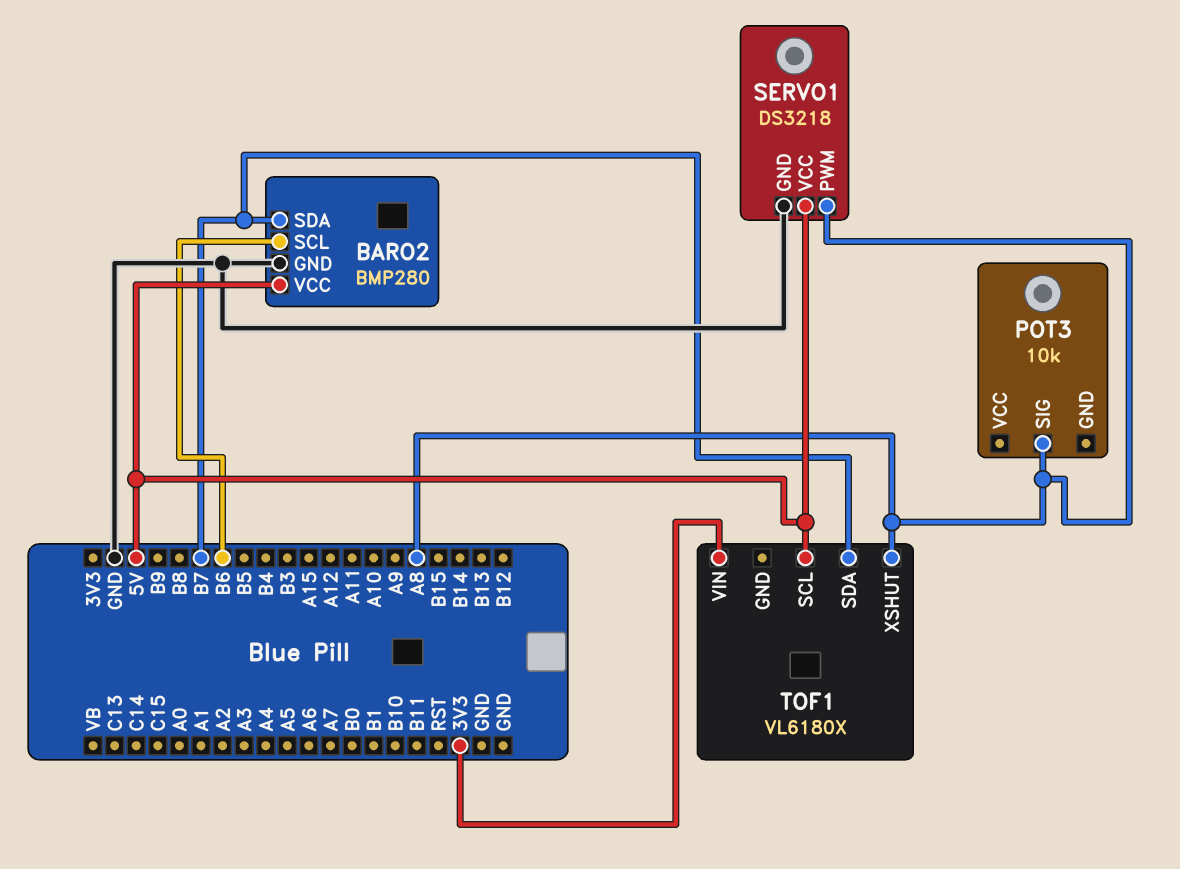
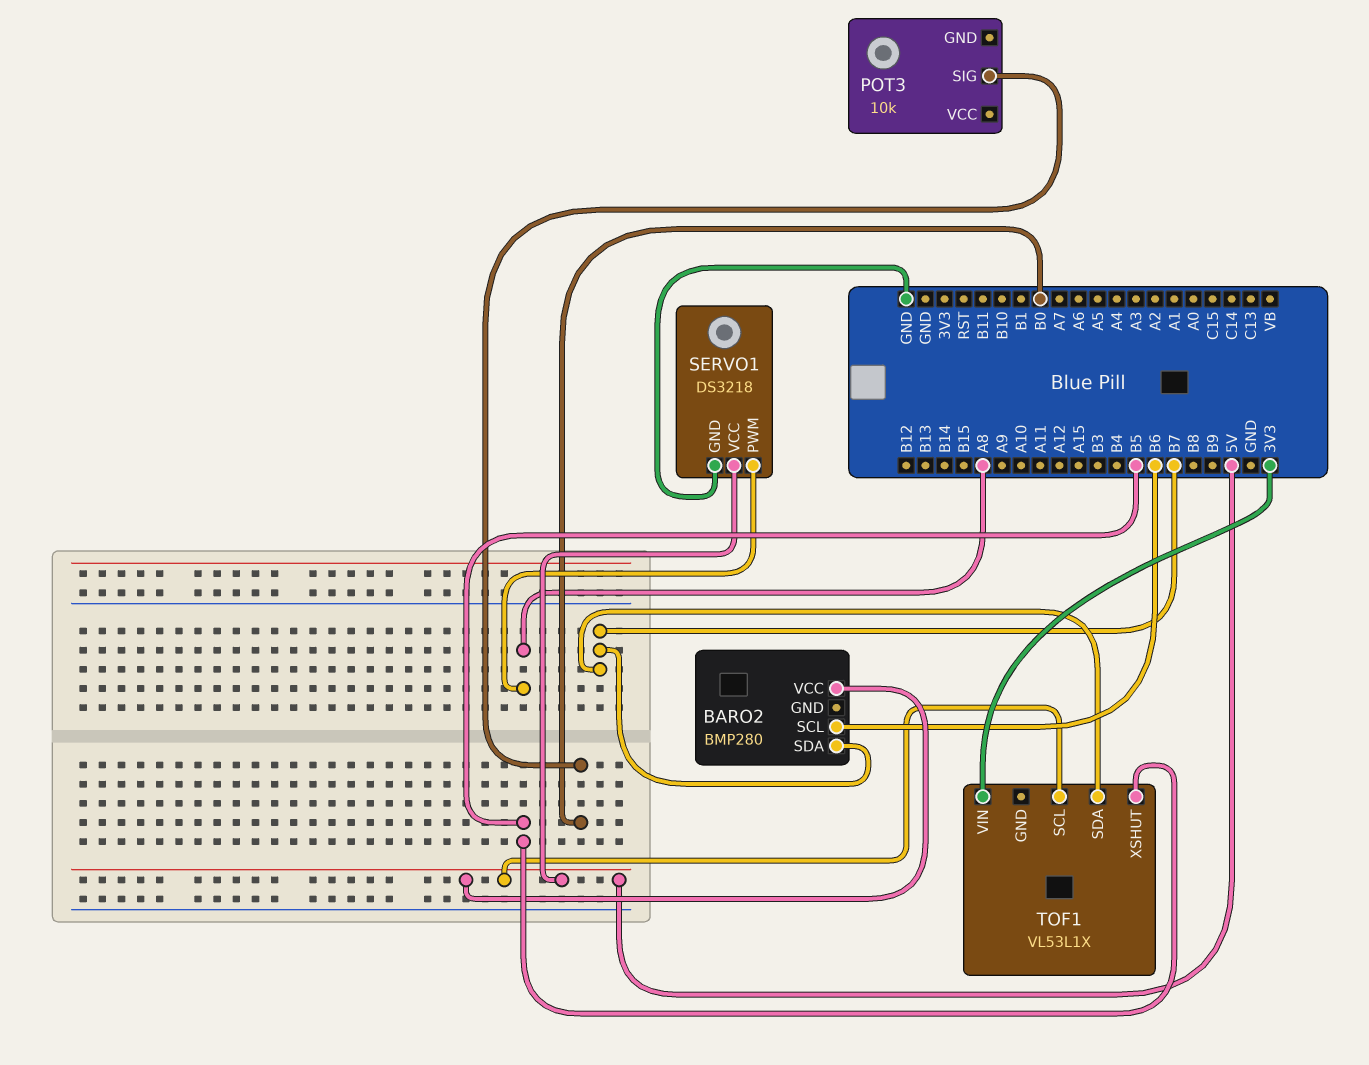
BARO2 pin GND: GND -> none
POT3 pin SIG: A8 -> B0
TOF1: VL6180X -> VL53L1X
TOF1 pin XSHUT: A8 -> B5

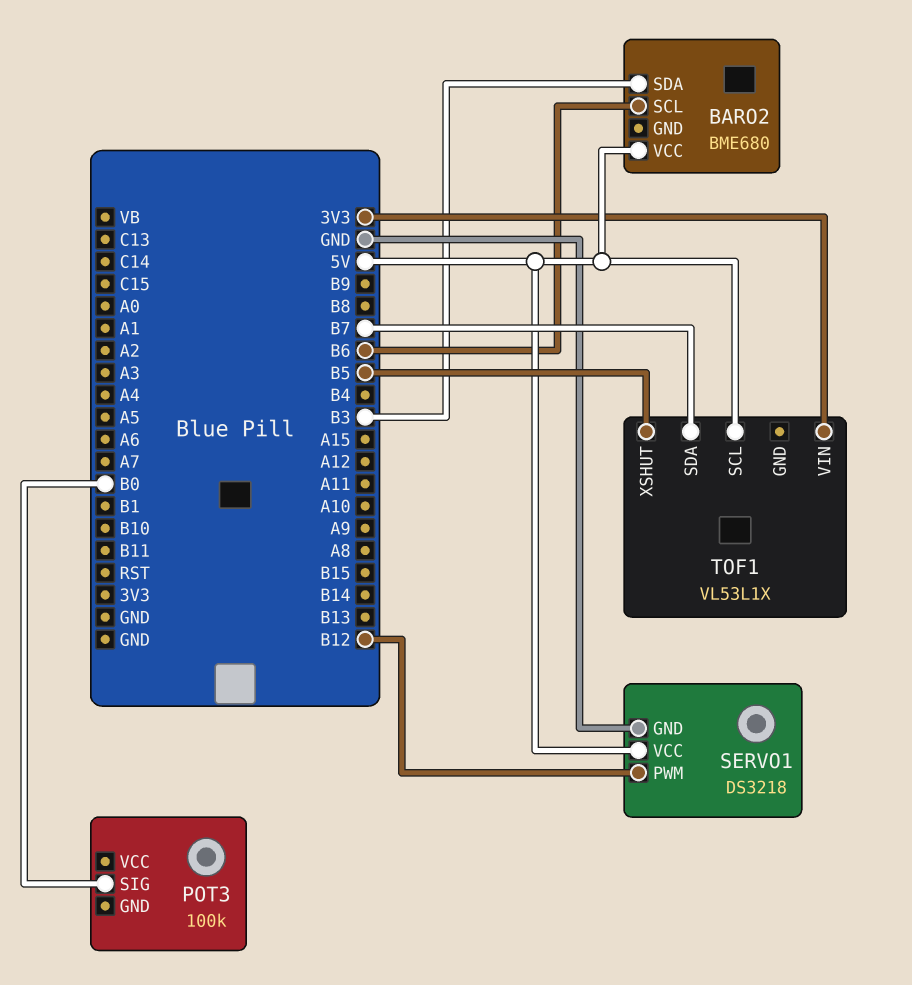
BARO2: BMP280 -> BME680
BARO2 pin SDA: B7 -> B3
POT3: 10k -> 100k
SERVO1 pin PWM: A8 -> B12

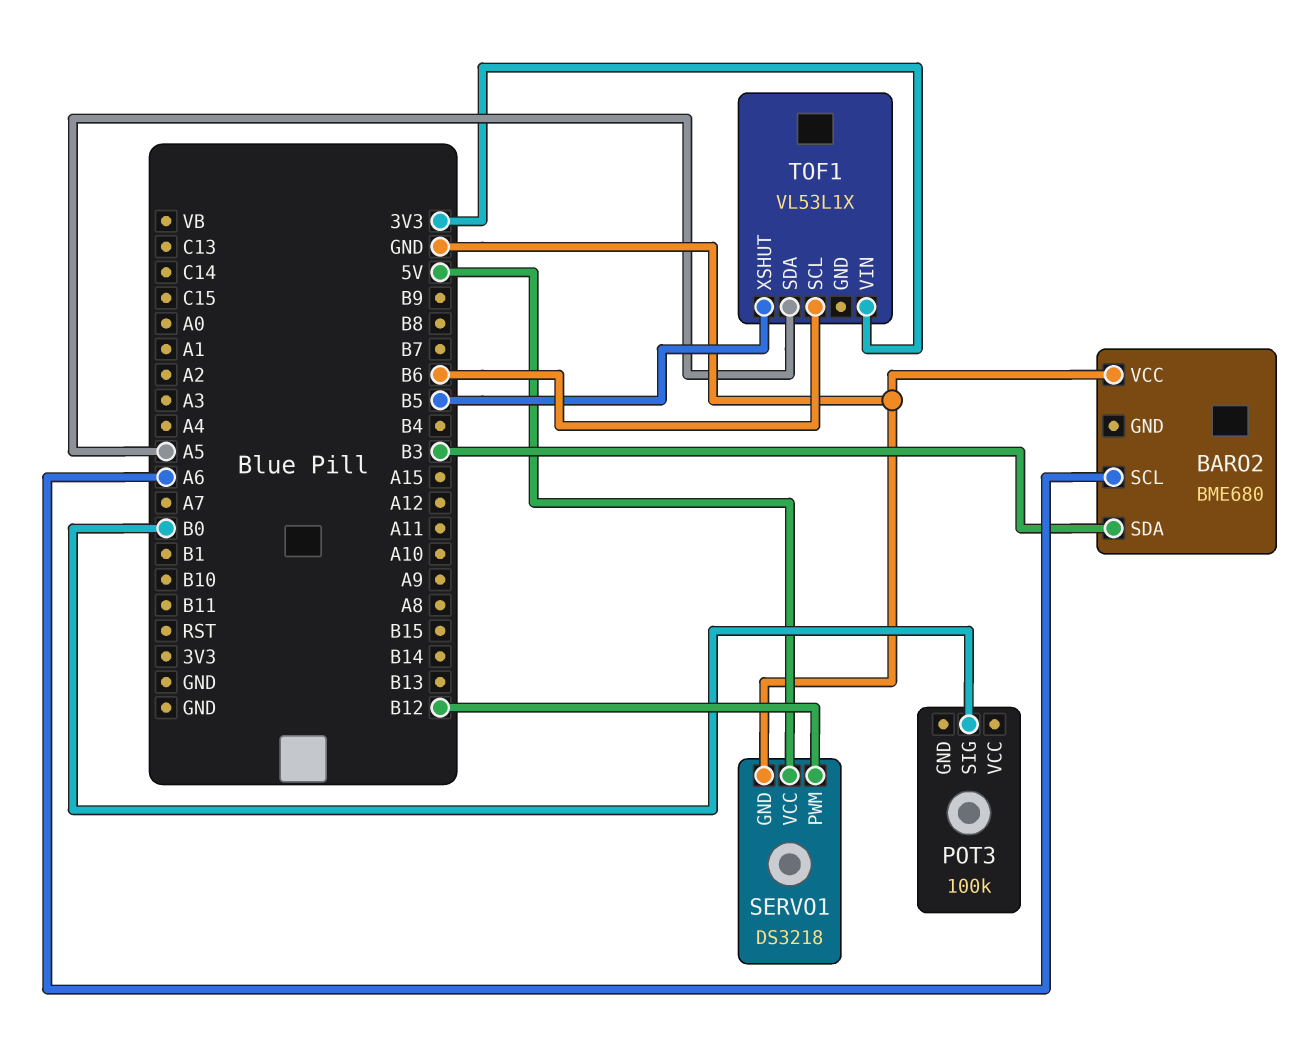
BARO2 pin SCL: B6 -> A6
BARO2 pin VCC: 5V -> GND
TOF1 pin SCL: 5V -> B6
TOF1 pin SDA: B7 -> A5

